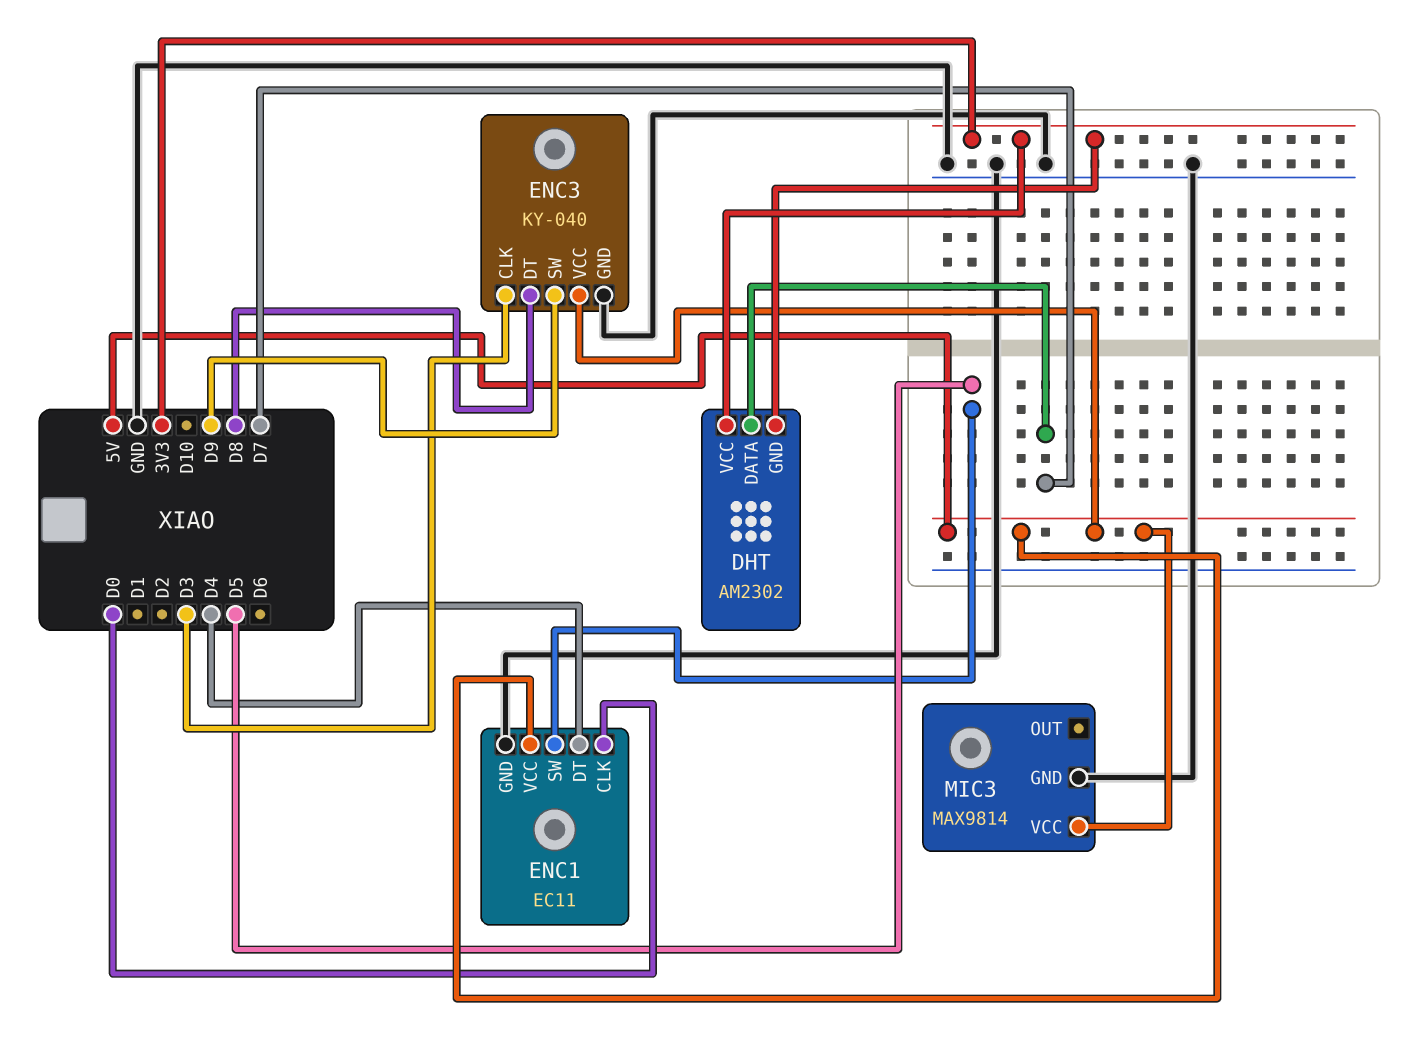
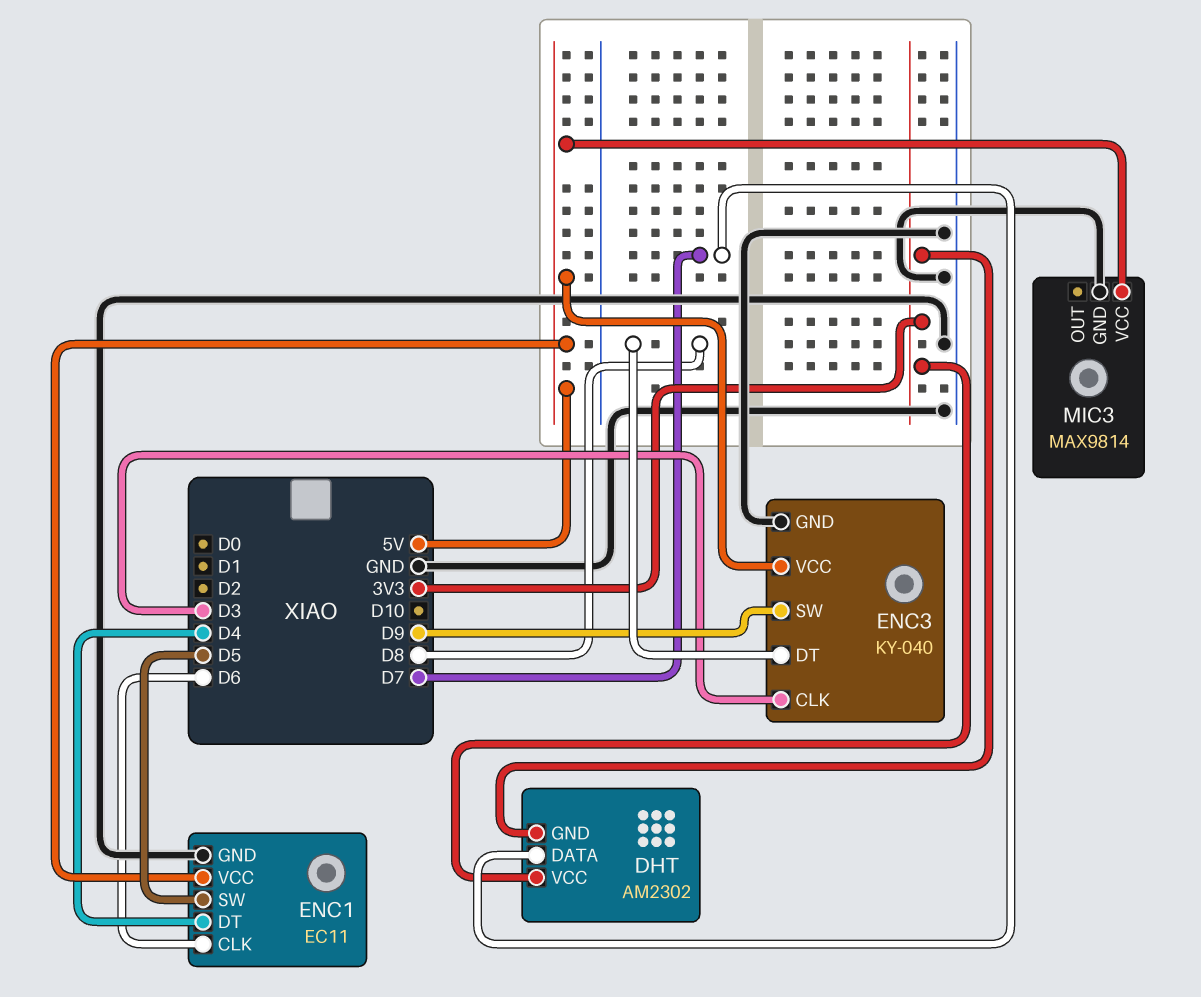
ENC1 pin CLK: D0 -> D6

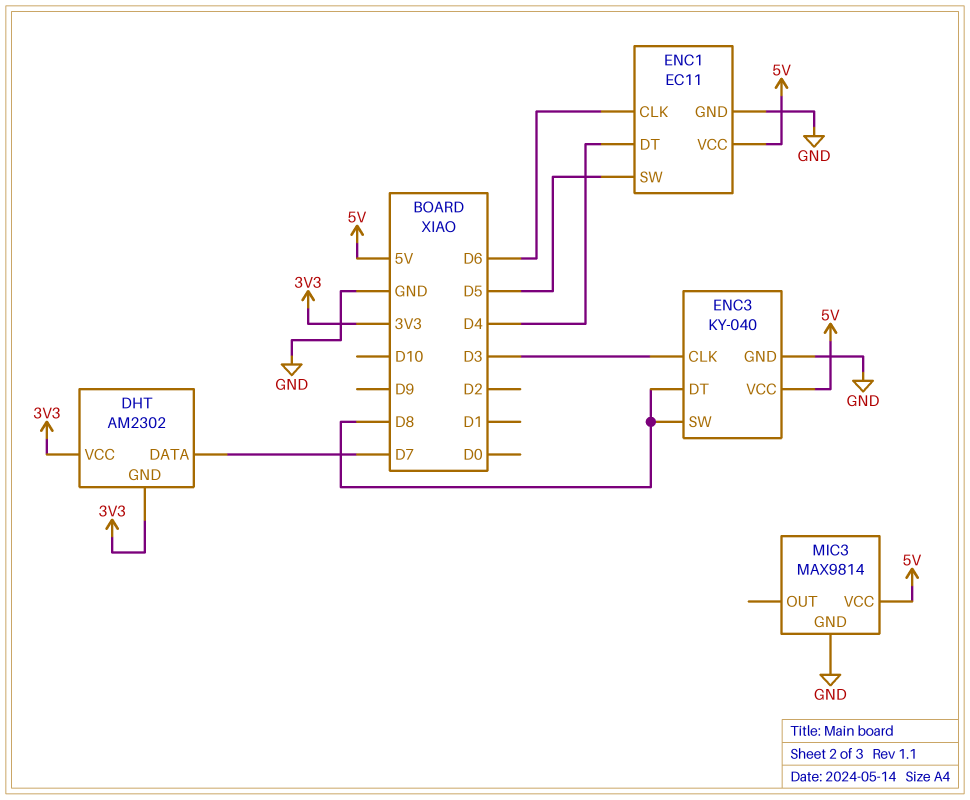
ENC3 pin SW: D9 -> D8

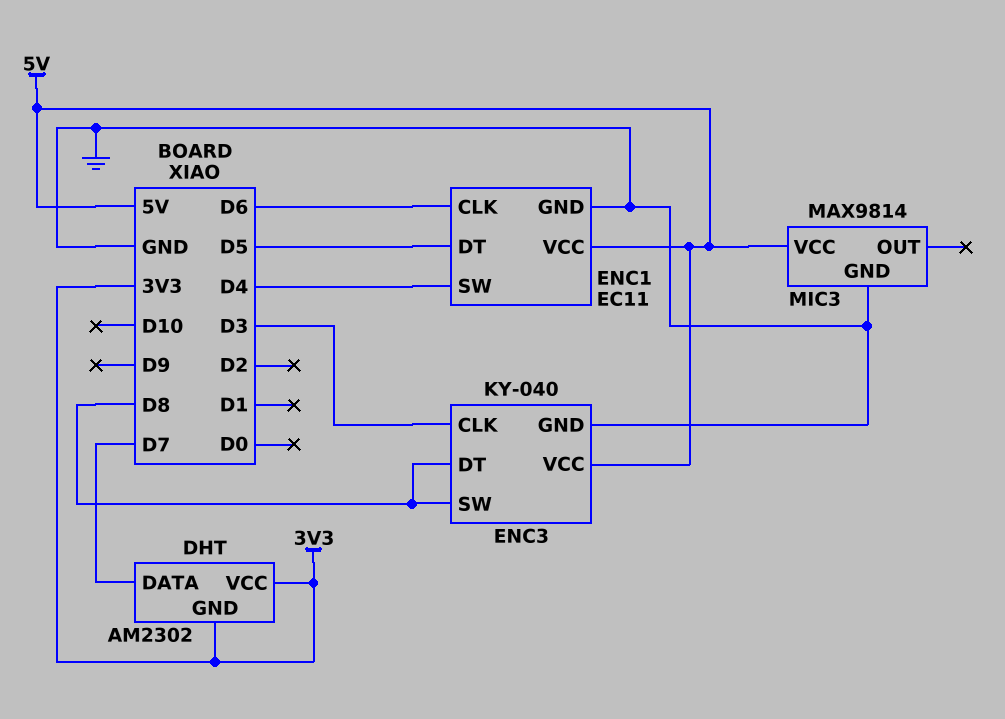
ENC1 pin DT: D4 -> D5
ENC1 pin SW: D5 -> D4

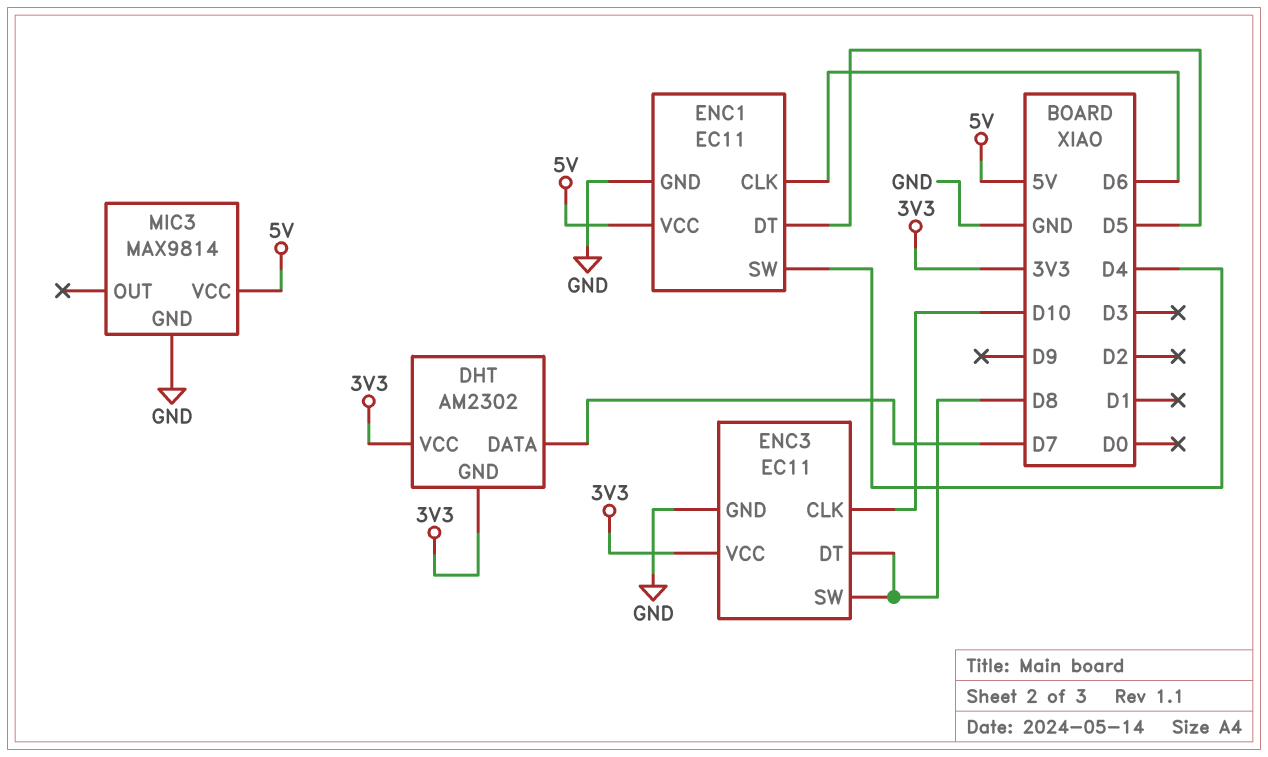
ENC3: KY-040 -> EC11
ENC3 pin CLK: D3 -> D10
ENC3 pin VCC: 5V -> 3V3

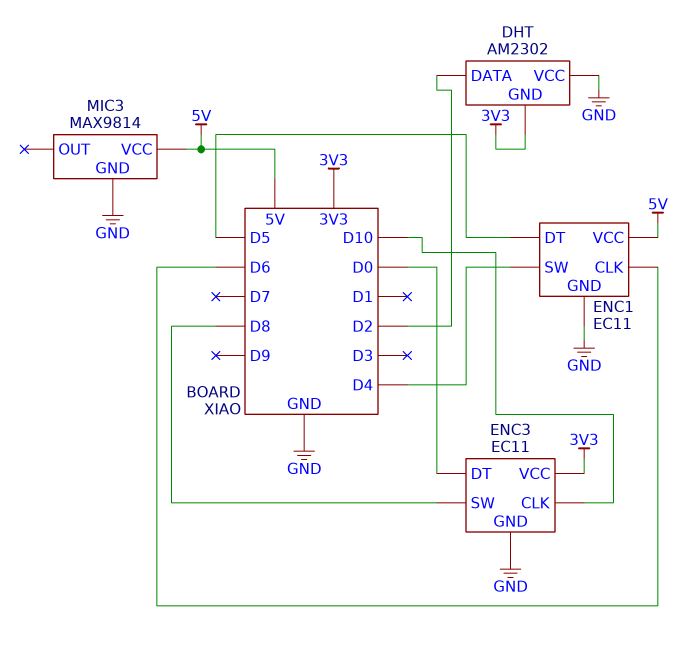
DHT pin DATA: D7 -> D2
DHT pin VCC: 3V3 -> GND
ENC3 pin DT: D8 -> D0

